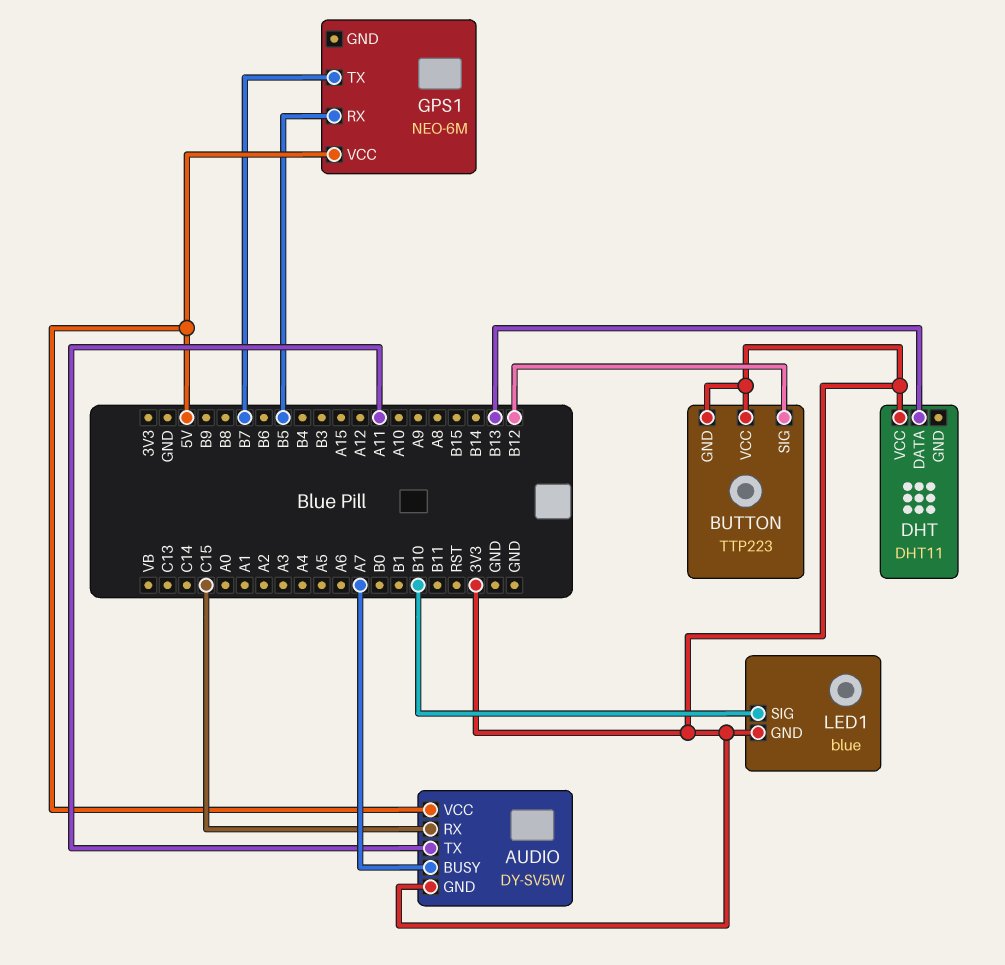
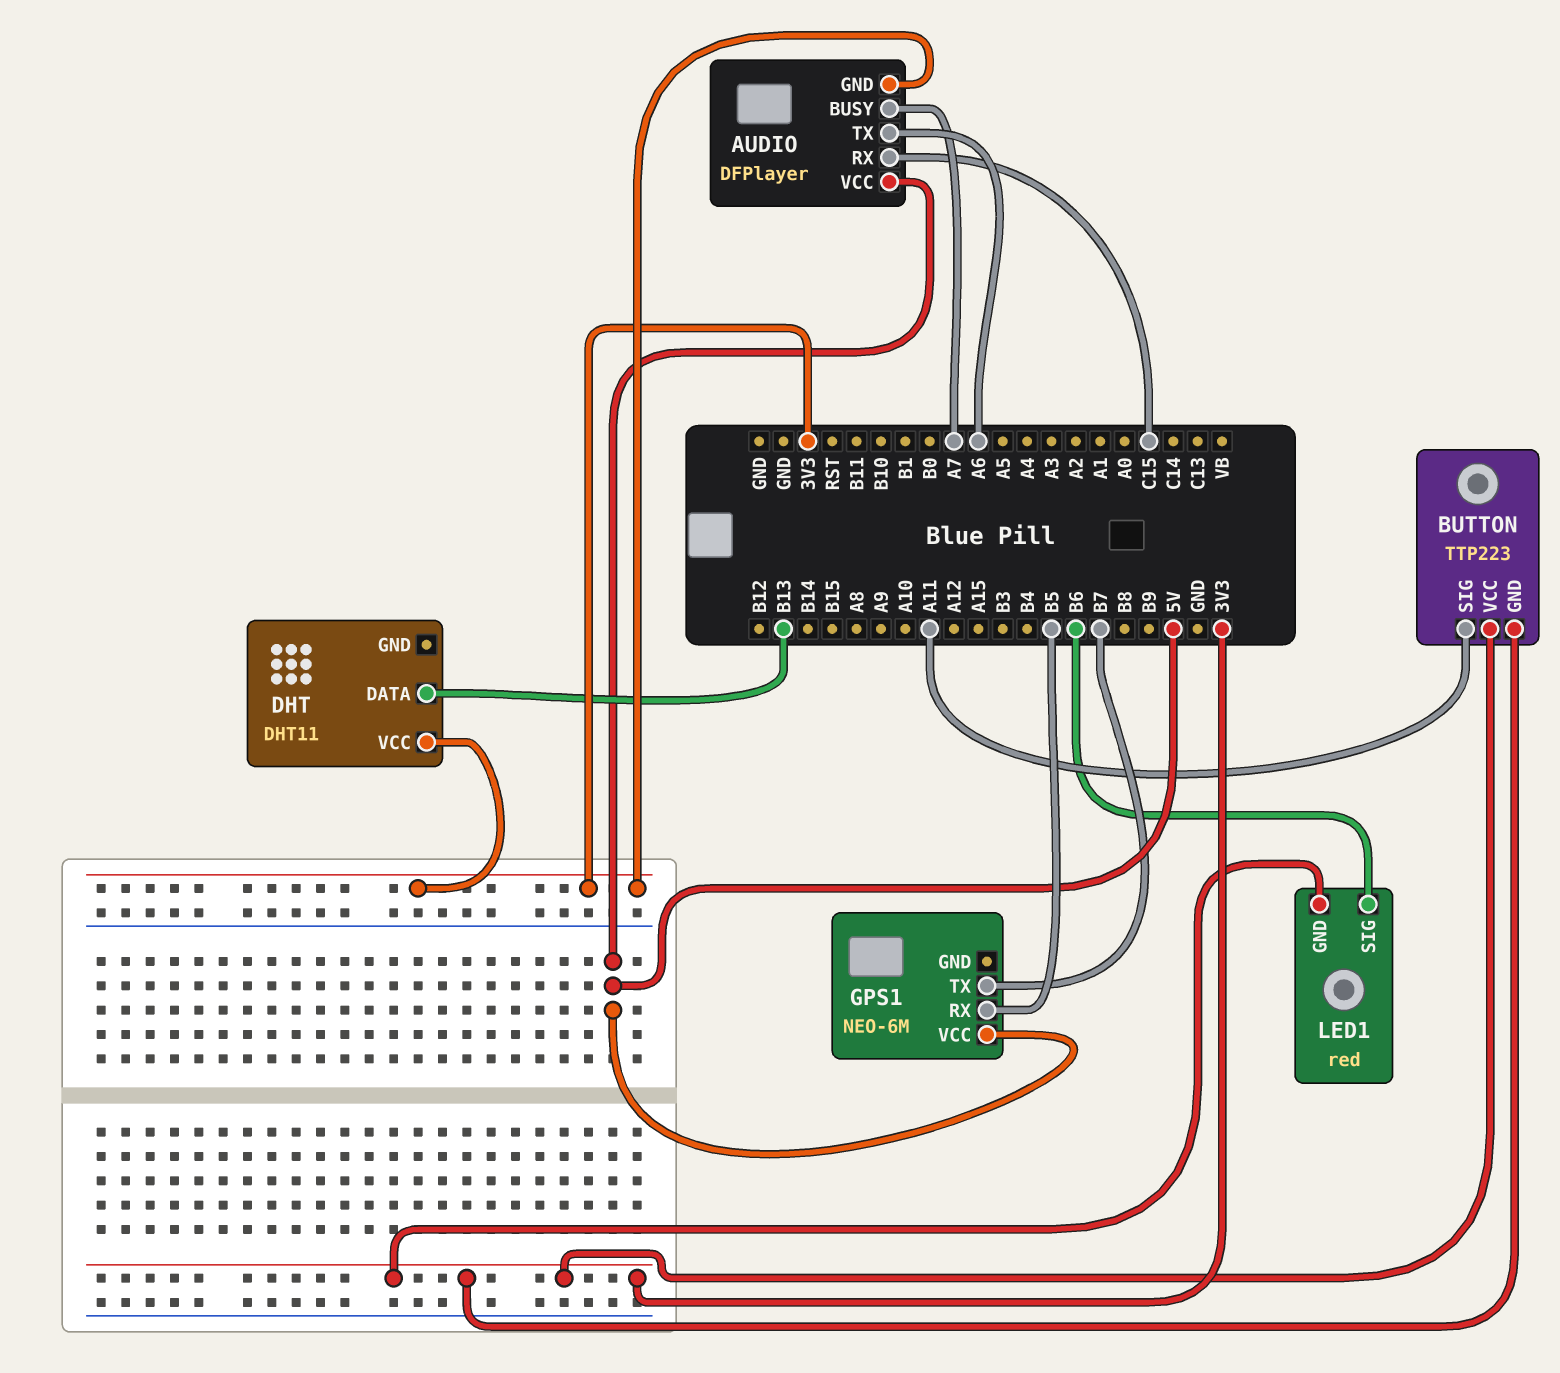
AUDIO: DY-SV5W -> DFPlayer
AUDIO pin TX: A11 -> A6
BUTTON pin SIG: B12 -> A11
LED1: blue -> red
LED1 pin SIG: B10 -> B6

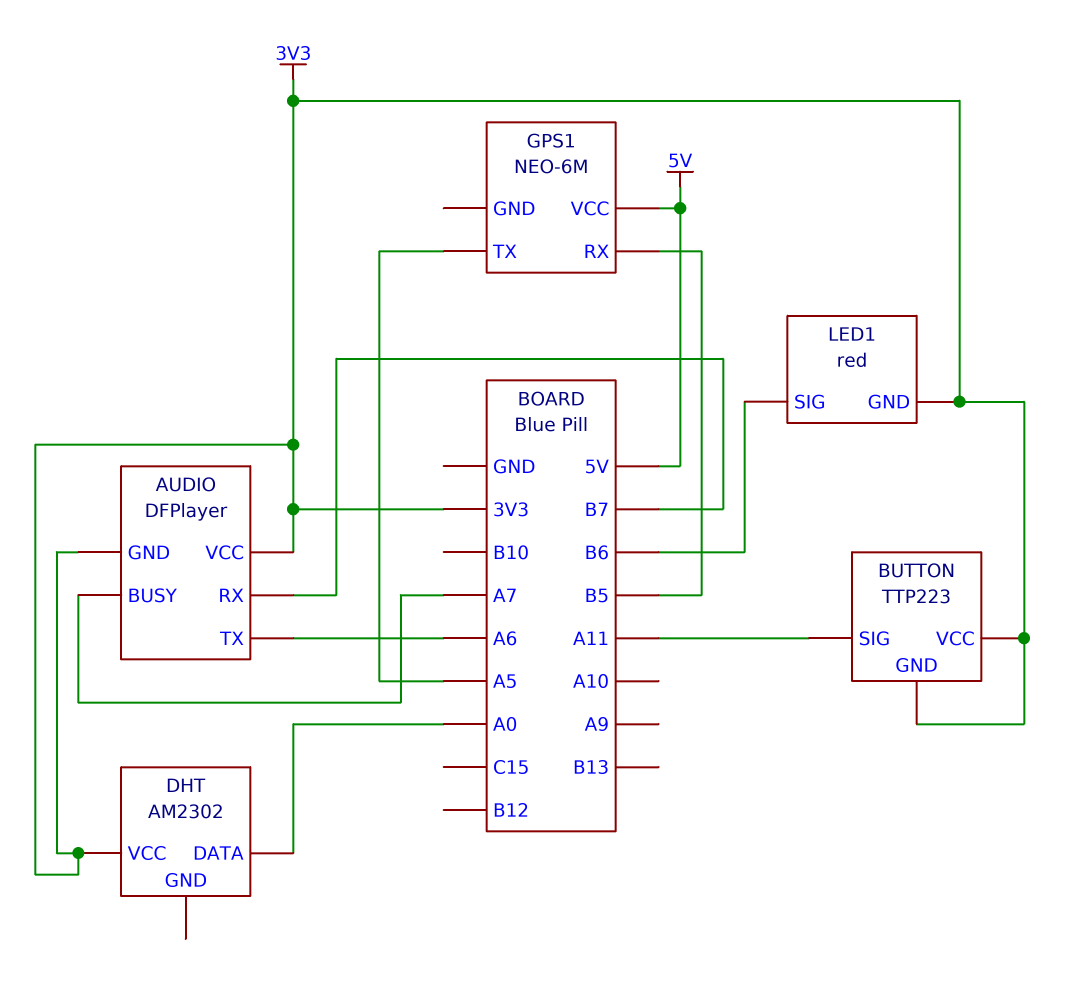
AUDIO pin RX: C15 -> B7
AUDIO pin VCC: 5V -> 3V3
DHT: DHT11 -> AM2302
DHT pin DATA: B13 -> A0
GPS1 pin TX: B7 -> A5

